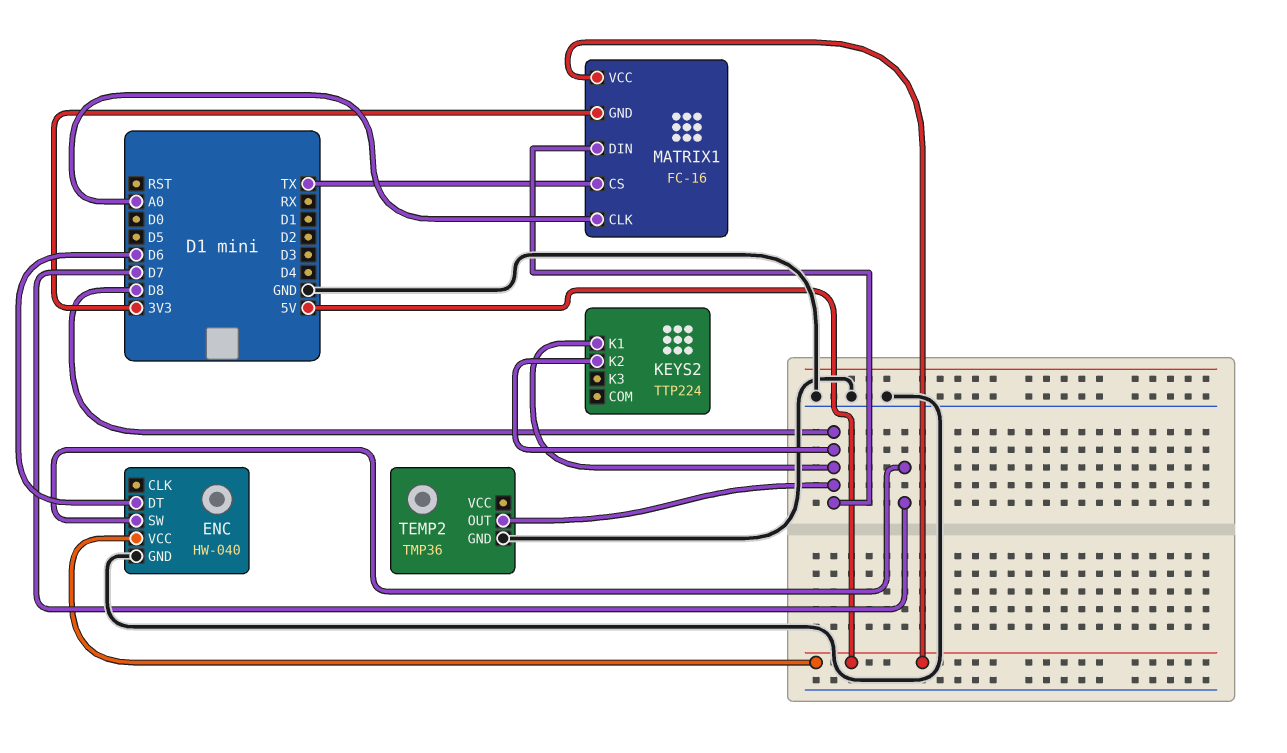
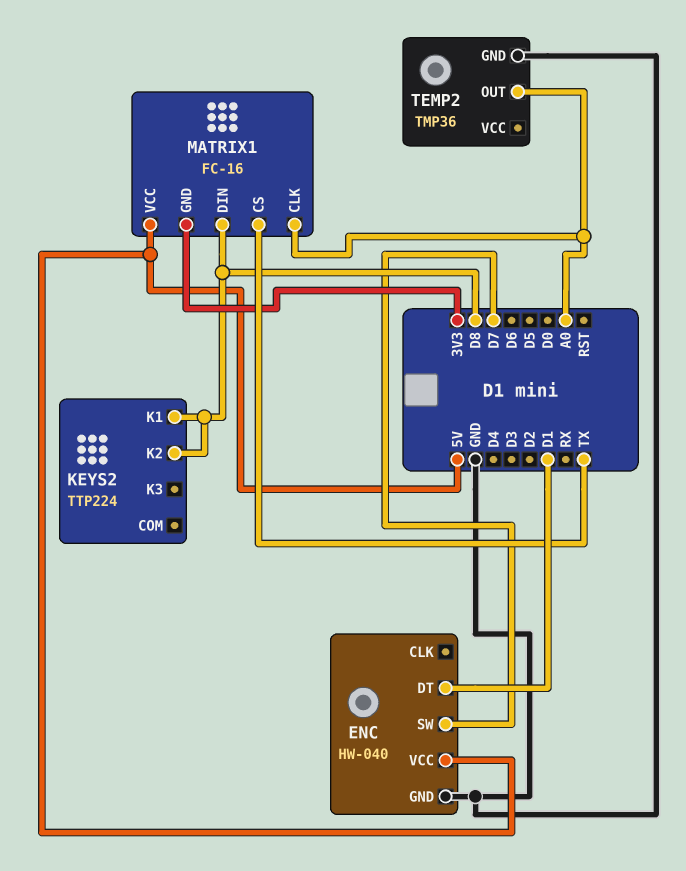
ENC pin DT: D6 -> D1
TEMP2 pin OUT: D8 -> A0

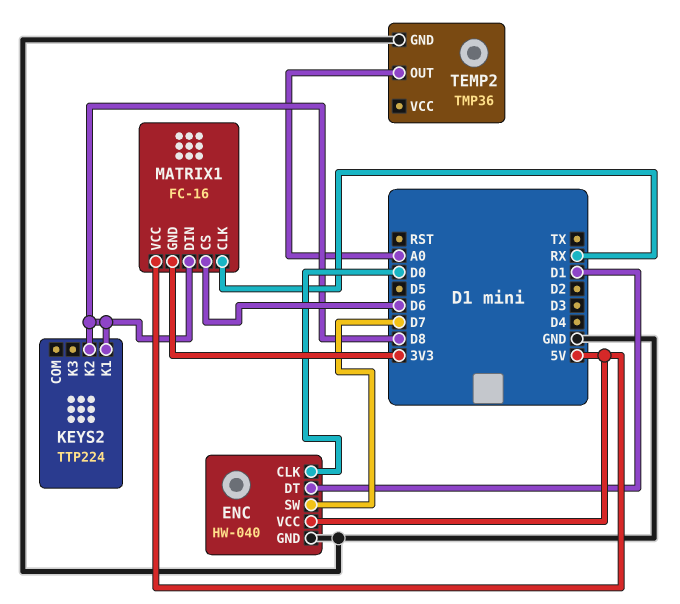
ENC pin CLK: none -> D0
MATRIX1 pin CLK: A0 -> RX
MATRIX1 pin CS: TX -> D6

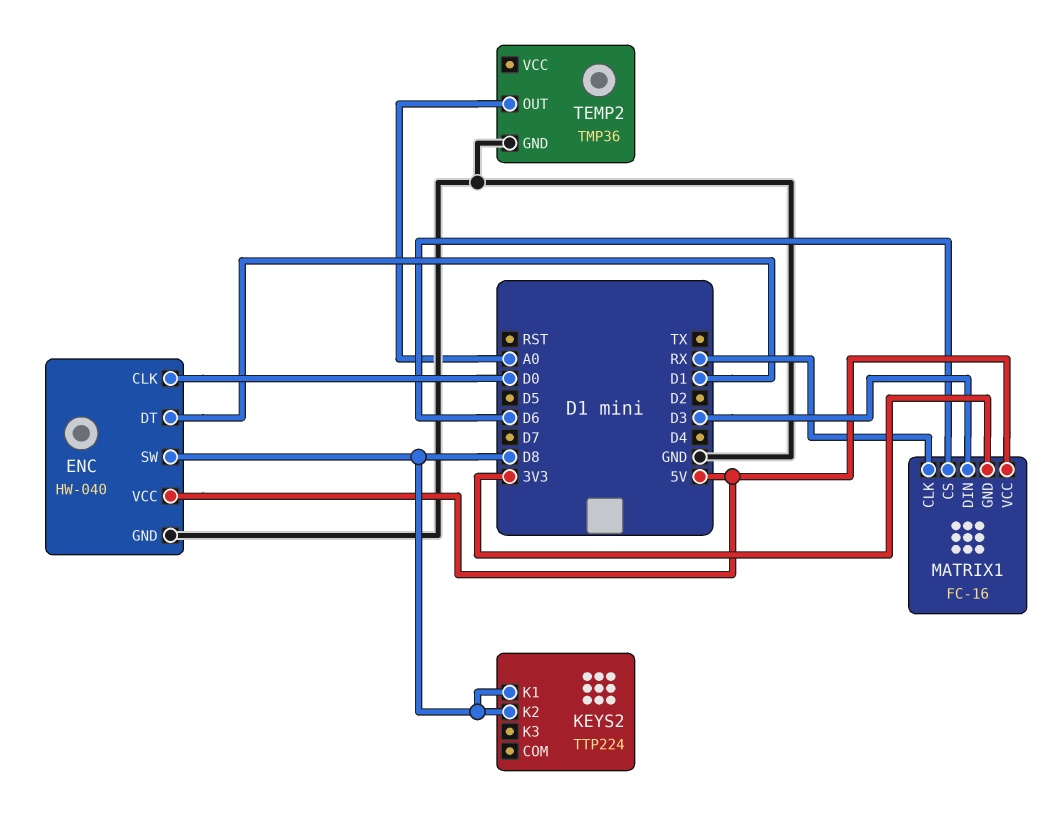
ENC pin SW: D7 -> D8
MATRIX1 pin DIN: D8 -> D3

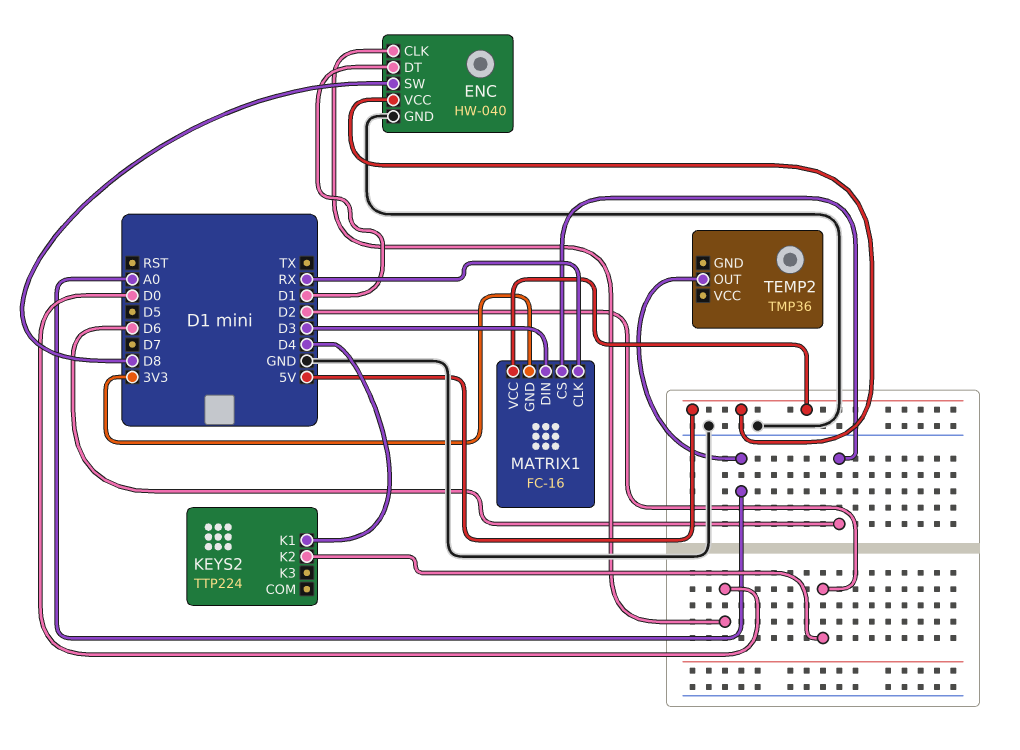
KEYS2 pin K1: D8 -> D4
KEYS2 pin K2: D8 -> D2
TEMP2 pin GND: GND -> none

